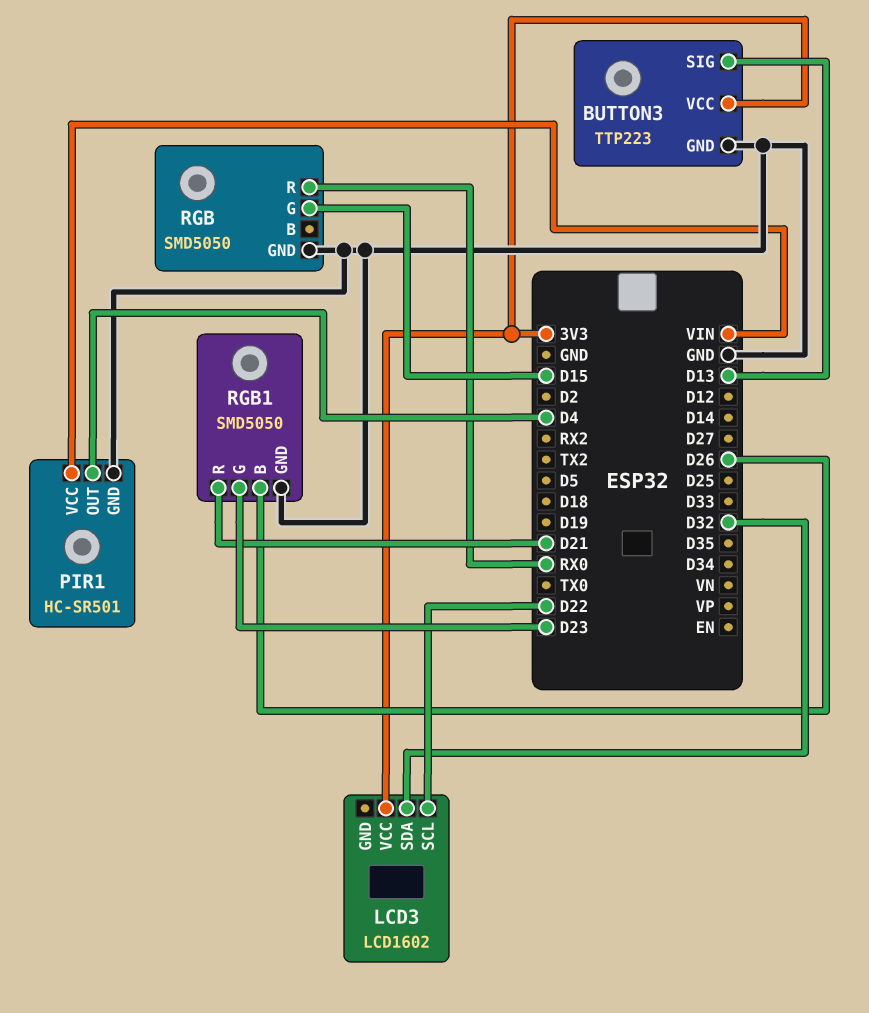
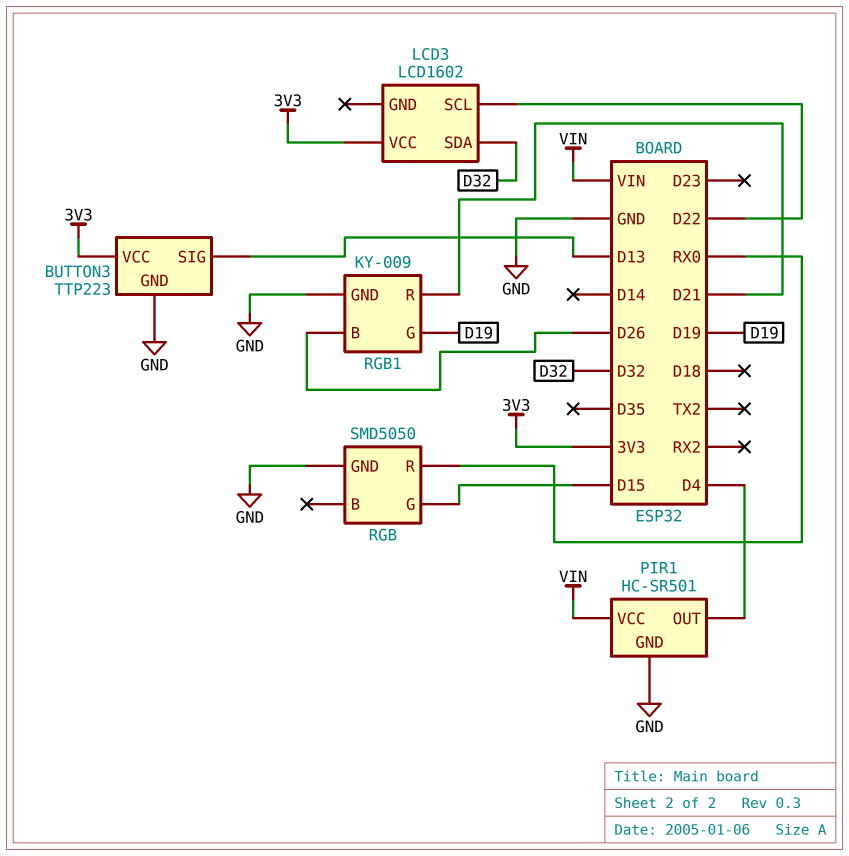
RGB1: SMD5050 -> KY-009
RGB1 pin G: D23 -> D19

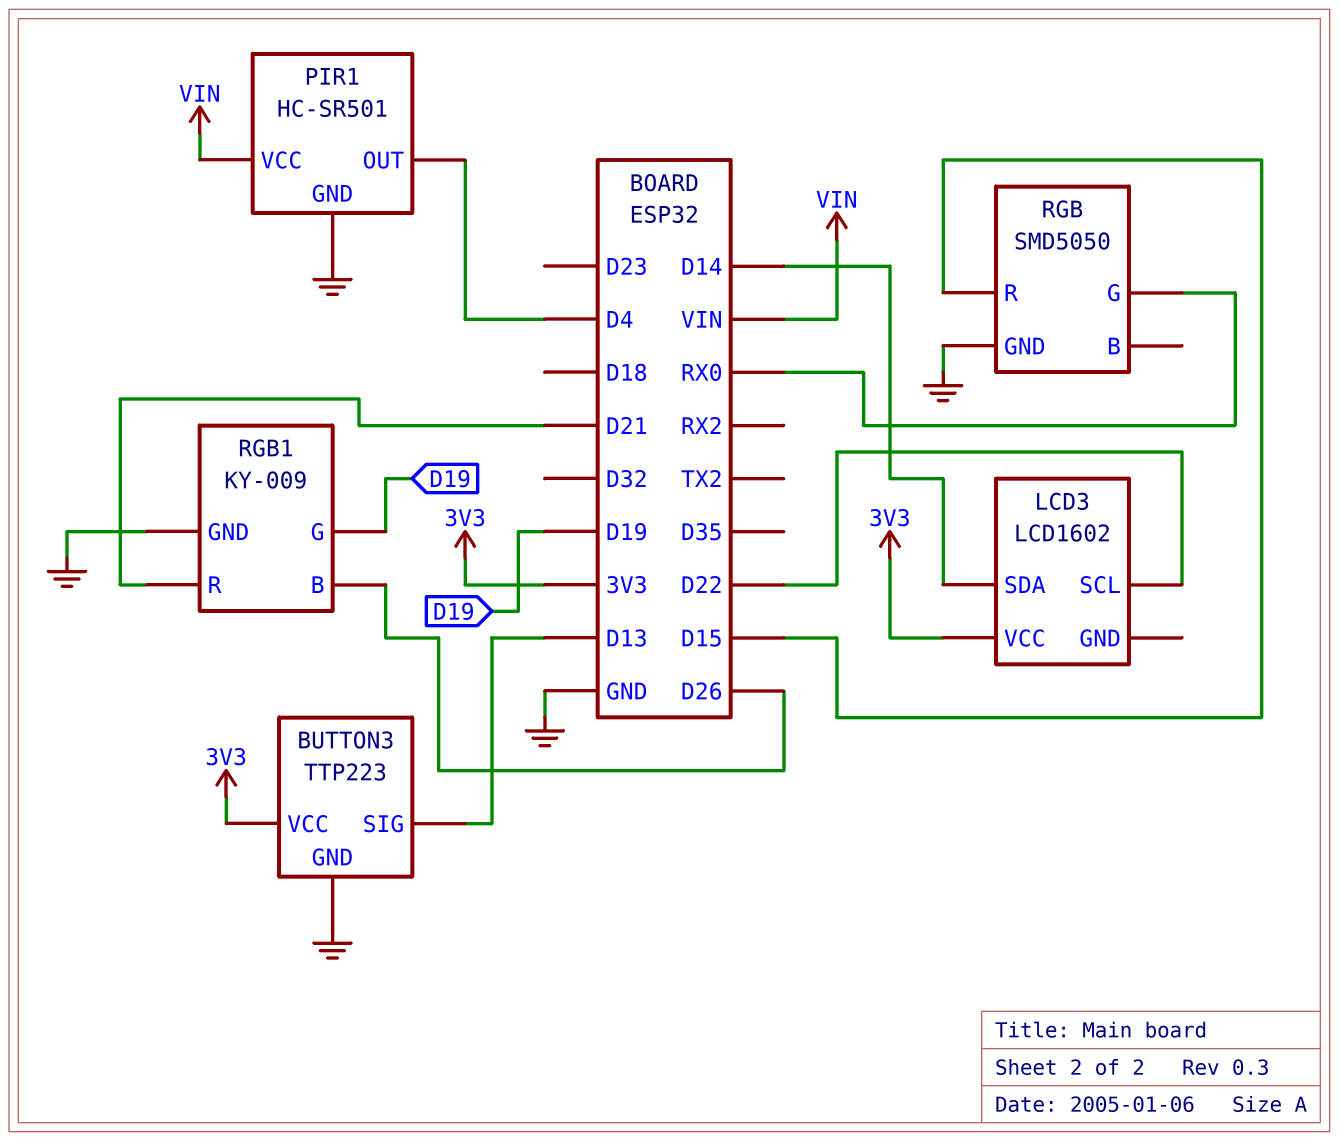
LCD3 pin SDA: D32 -> D14
RGB pin G: D15 -> RX0
RGB pin R: RX0 -> D15

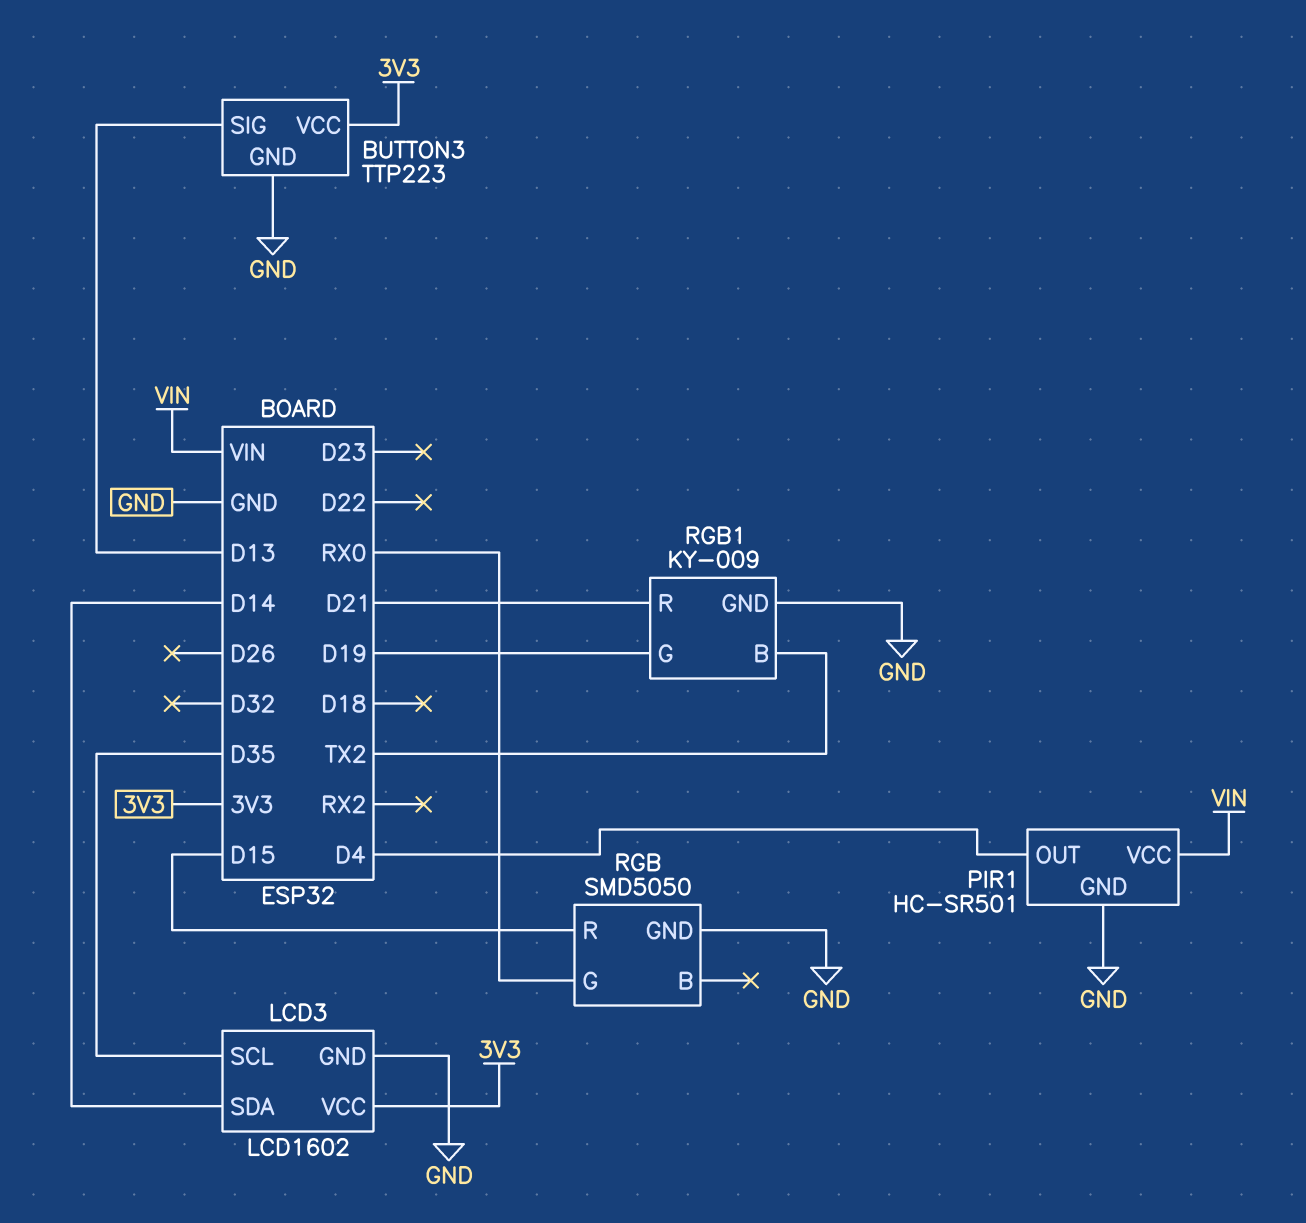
LCD3 pin GND: none -> GND
LCD3 pin SCL: D22 -> D35
RGB1 pin B: D26 -> TX2

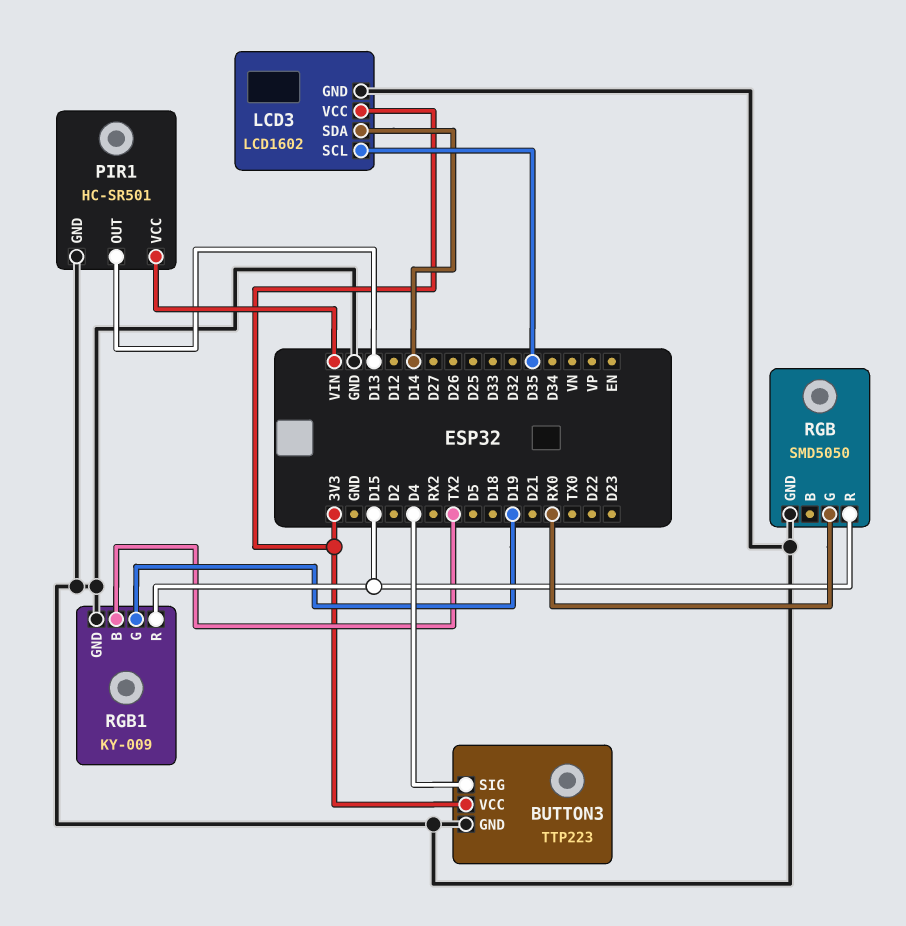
BUTTON3 pin SIG: D13 -> D4
PIR1 pin OUT: D4 -> D13
RGB1 pin R: D21 -> D15

